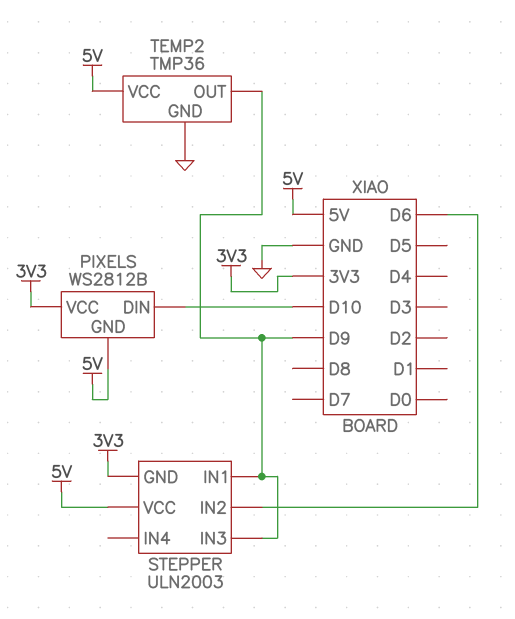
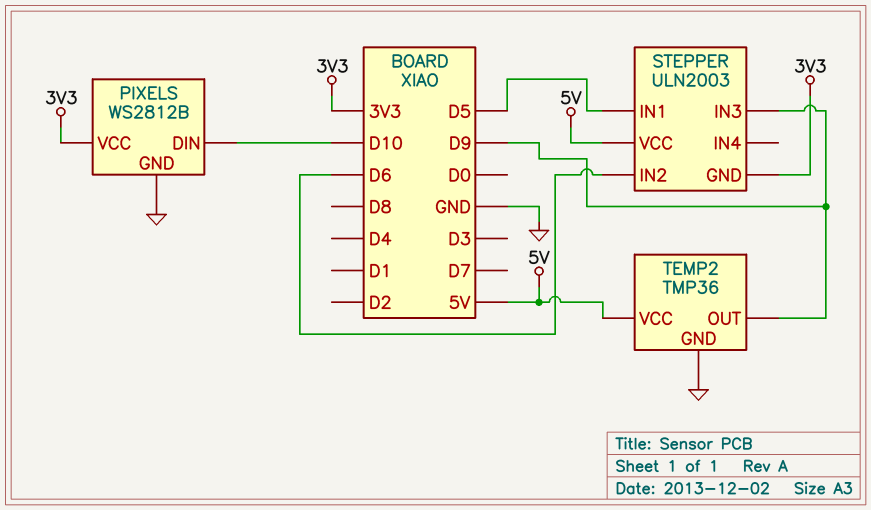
PIXELS pin GND: 5V -> GND
STEPPER pin IN1: D9 -> D5

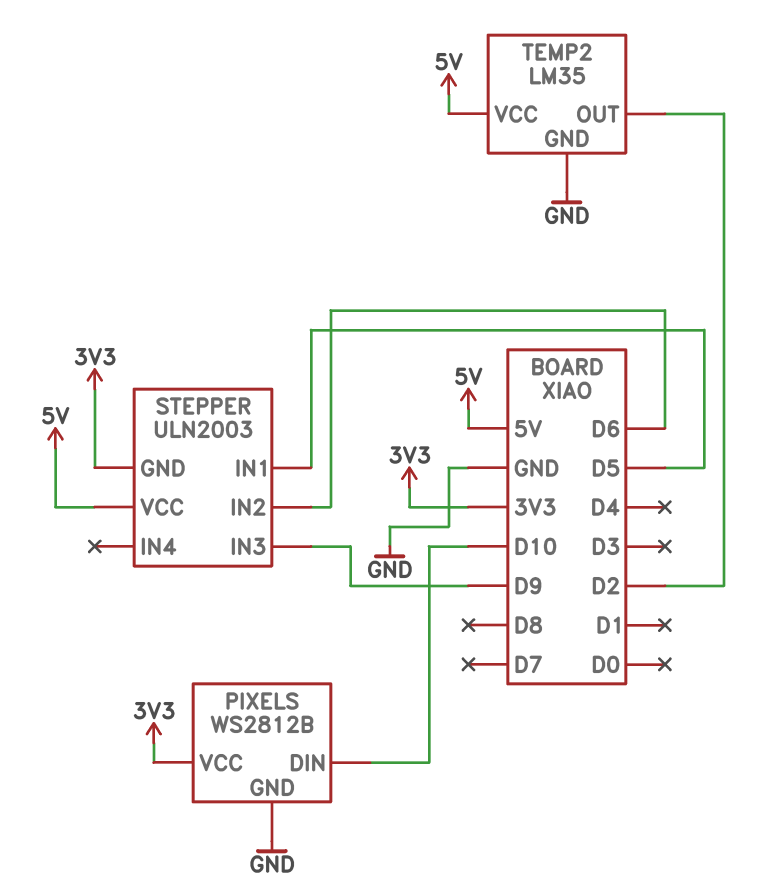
TEMP2: TMP36 -> LM35
TEMP2 pin OUT: D9 -> D2

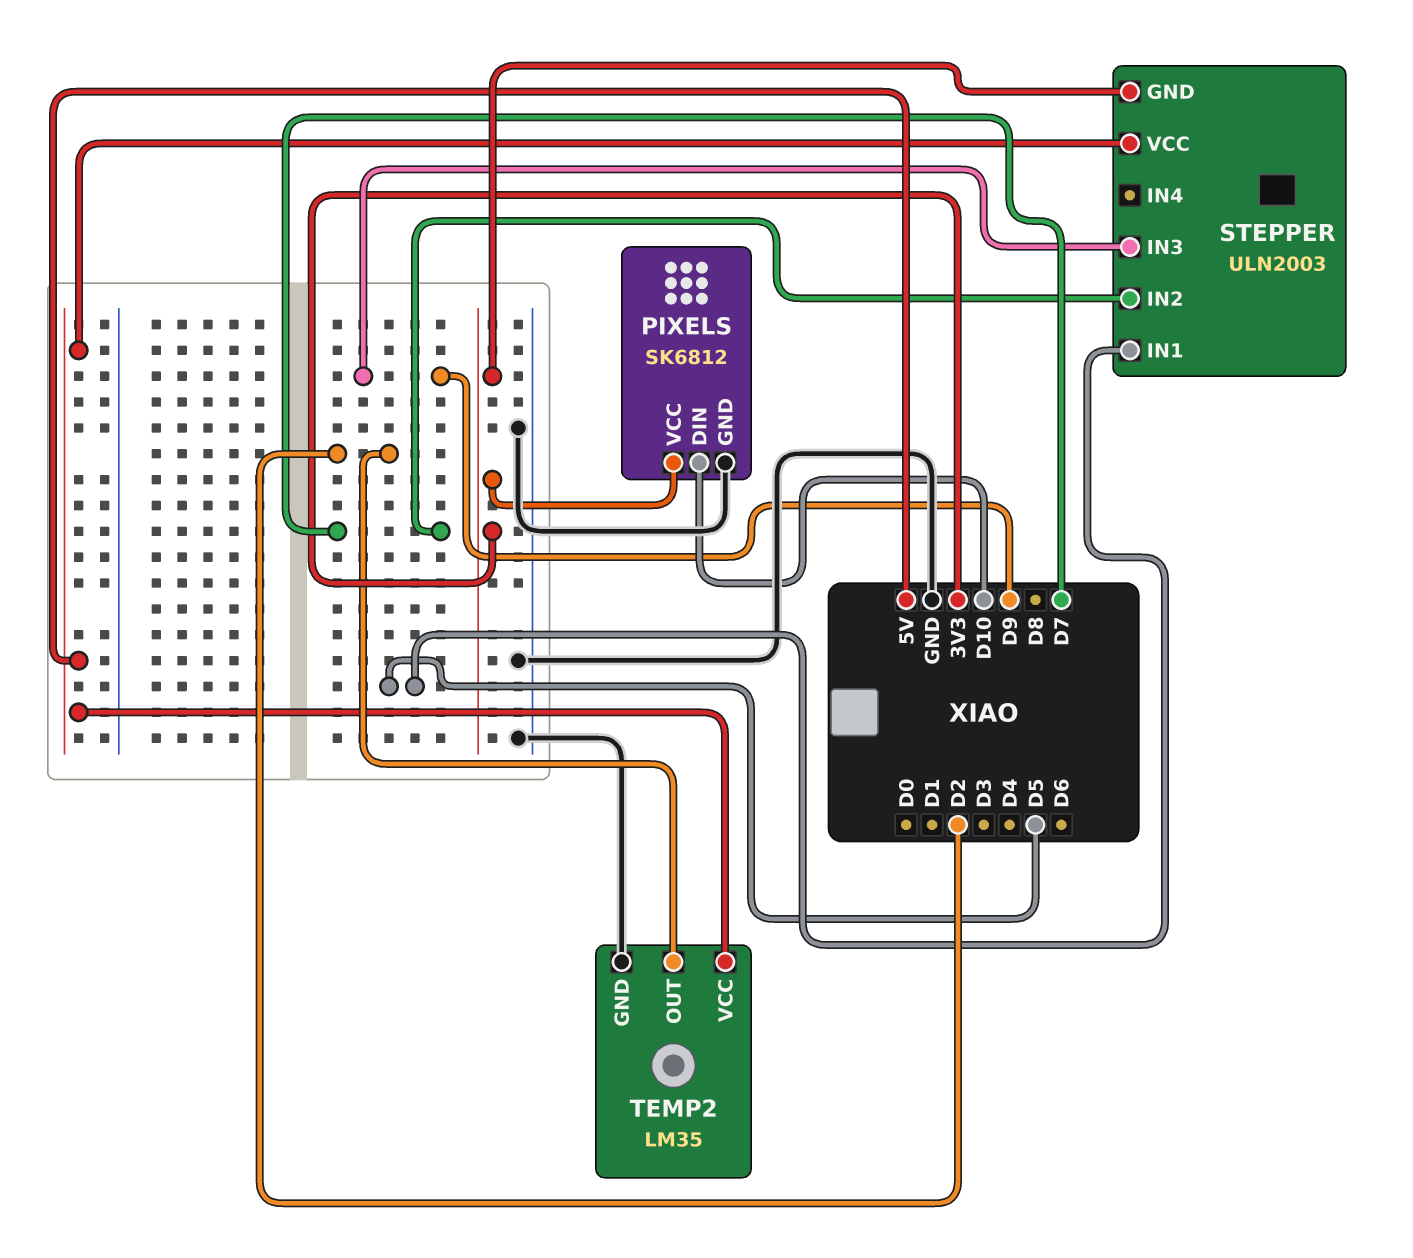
PIXELS: WS2812B -> SK6812
STEPPER pin IN2: D6 -> D7

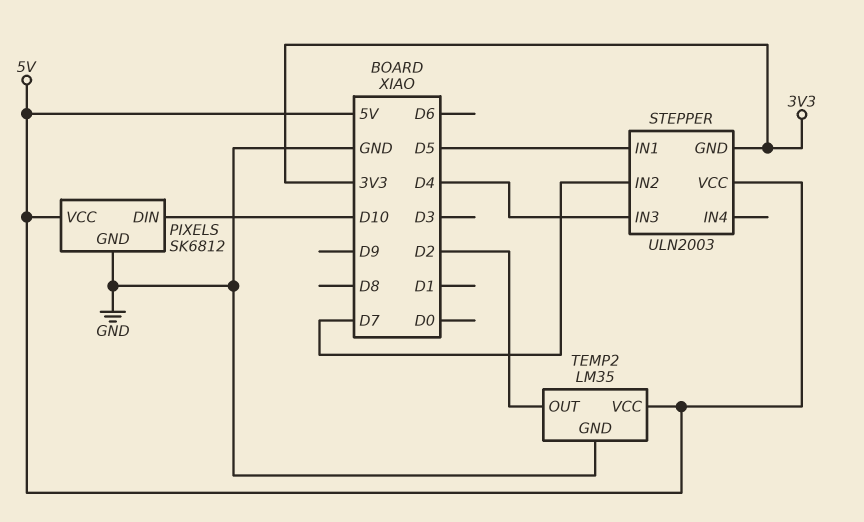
PIXELS pin VCC: 3V3 -> 5V
STEPPER pin IN3: D9 -> D4

